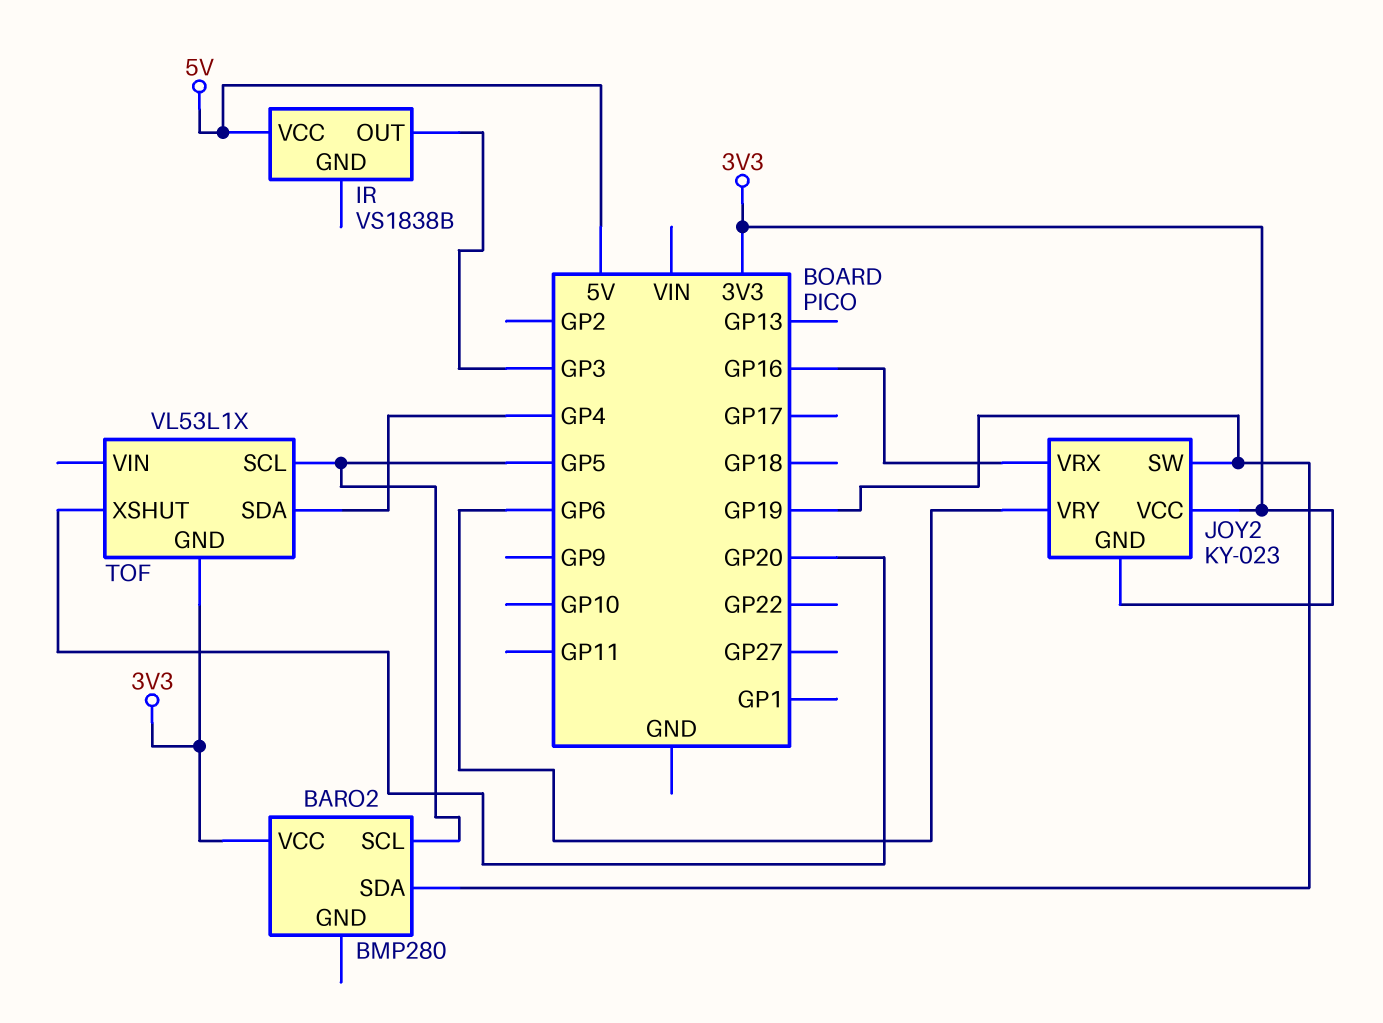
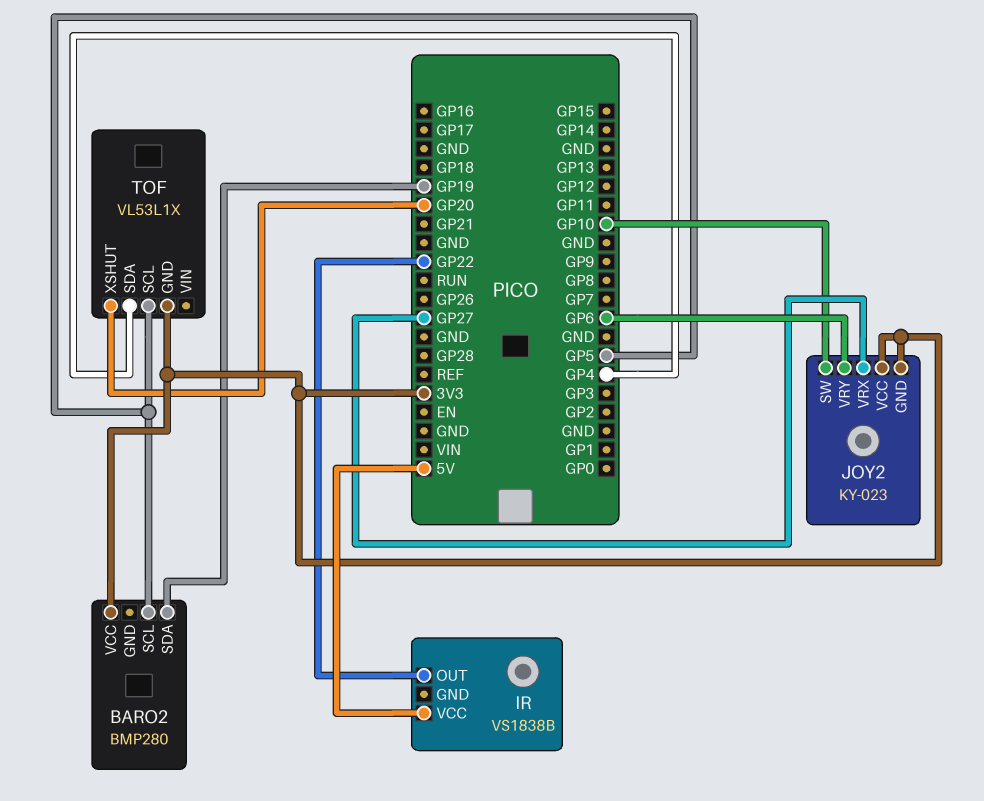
IR pin OUT: GP3 -> GP22
JOY2 pin SW: GP19 -> GP10
JOY2 pin VRX: GP16 -> GP27

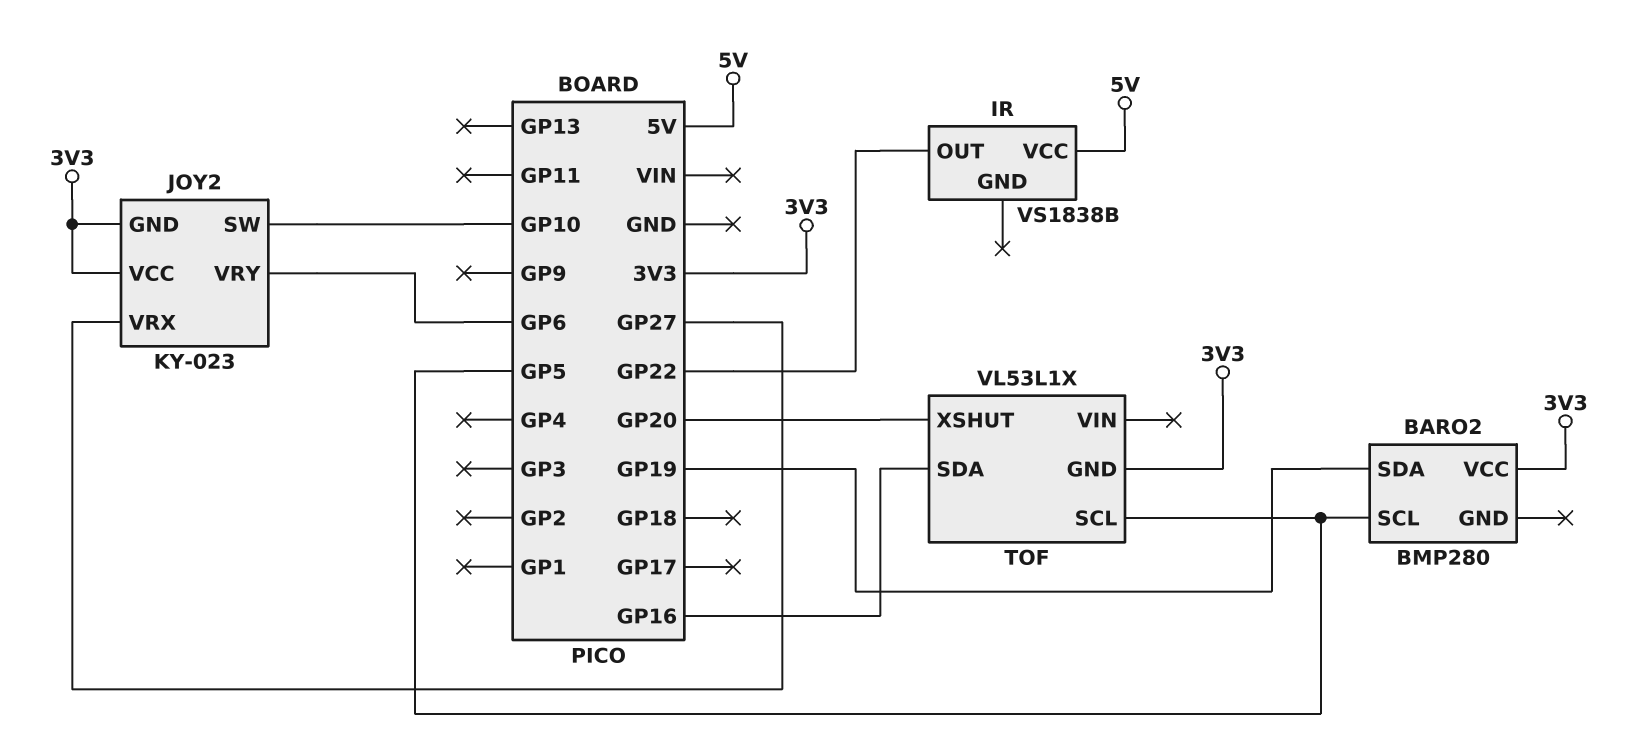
TOF pin SDA: GP4 -> GP16

